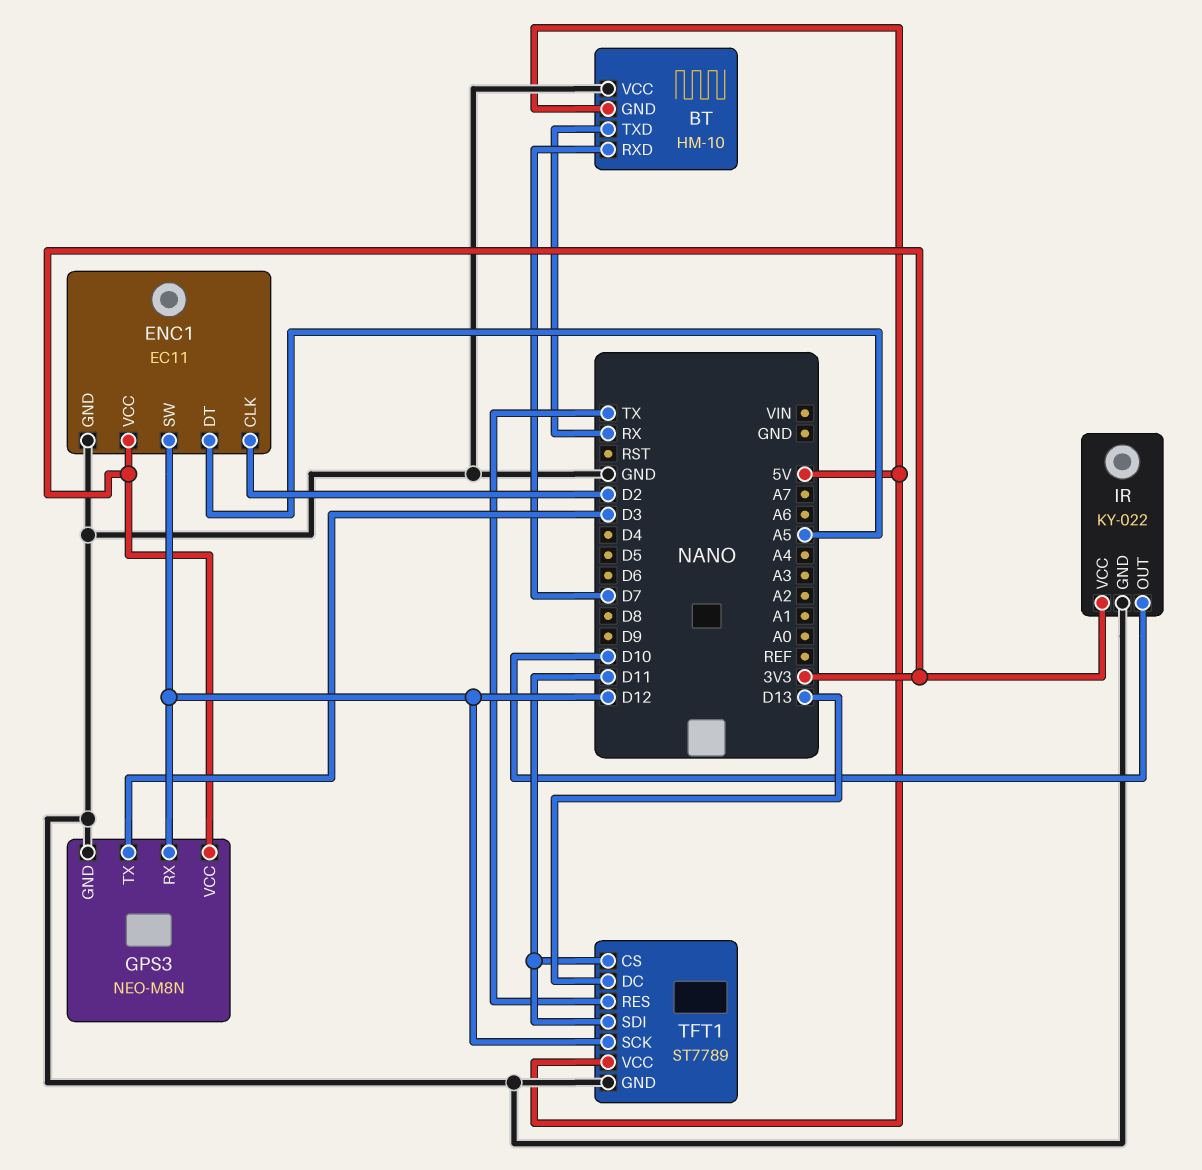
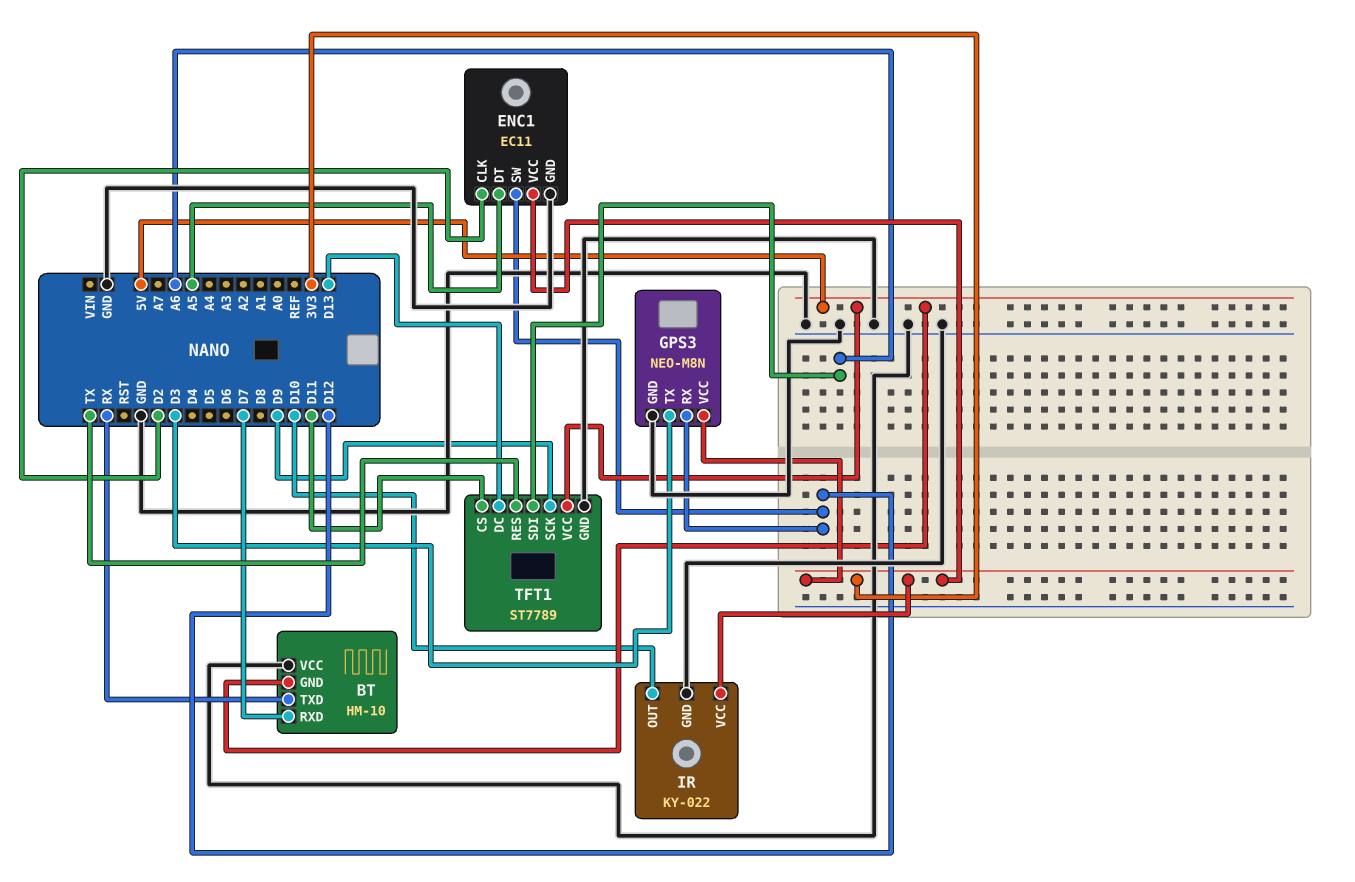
TFT1 pin SCK: D12 -> D9
TFT1 pin SDI: D11 -> A6

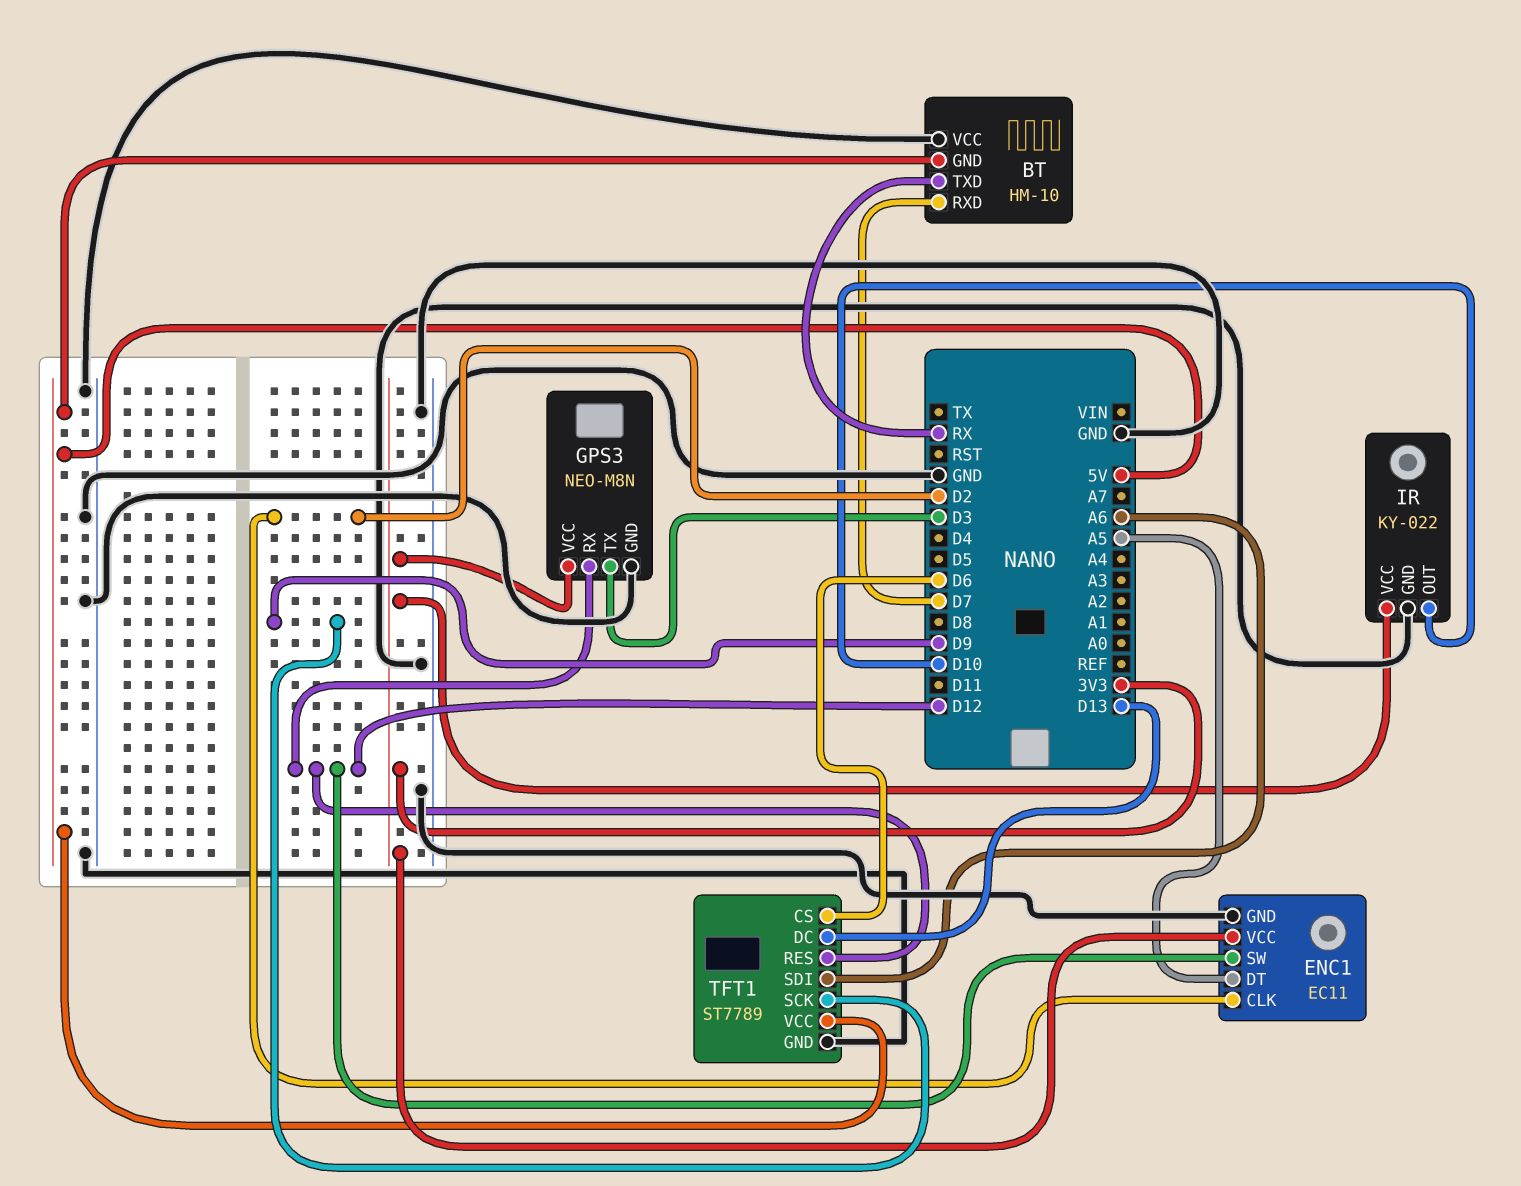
TFT1 pin CS: D11 -> D6
TFT1 pin RES: TX -> D12

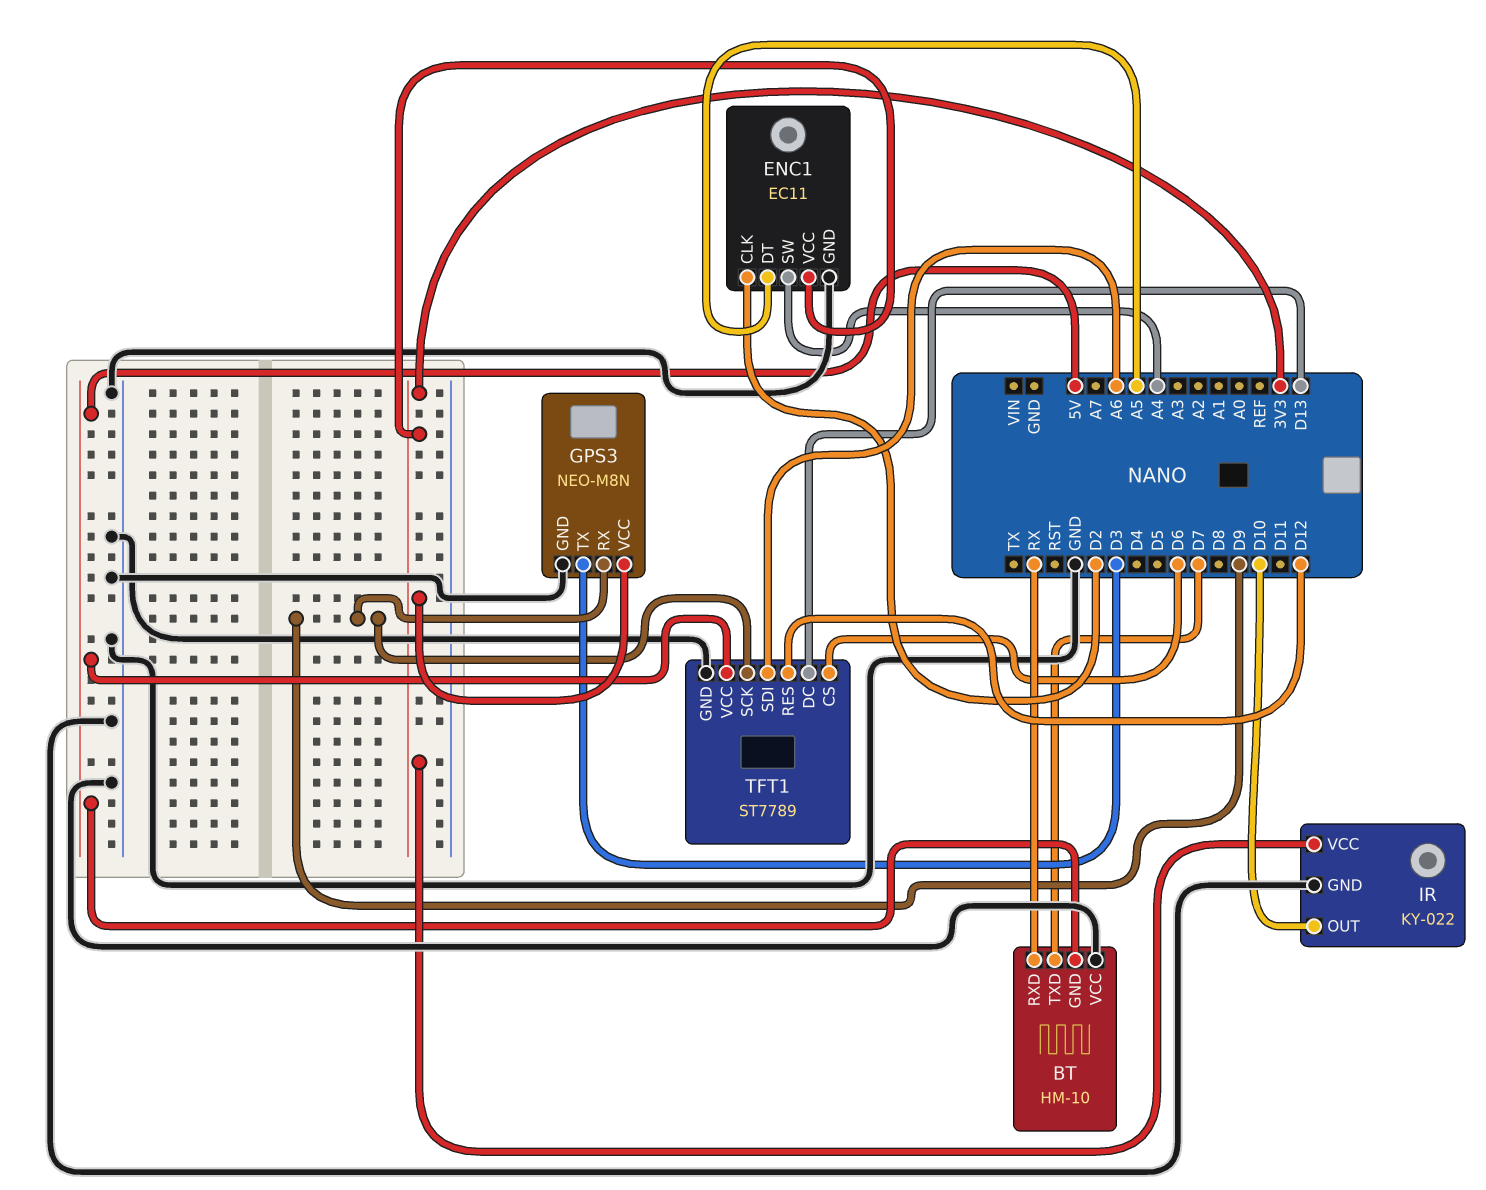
BT pin RXD: D7 -> RX
BT pin TXD: RX -> D7
ENC1 pin SW: D12 -> A4
GPS3 pin RX: D12 -> D9

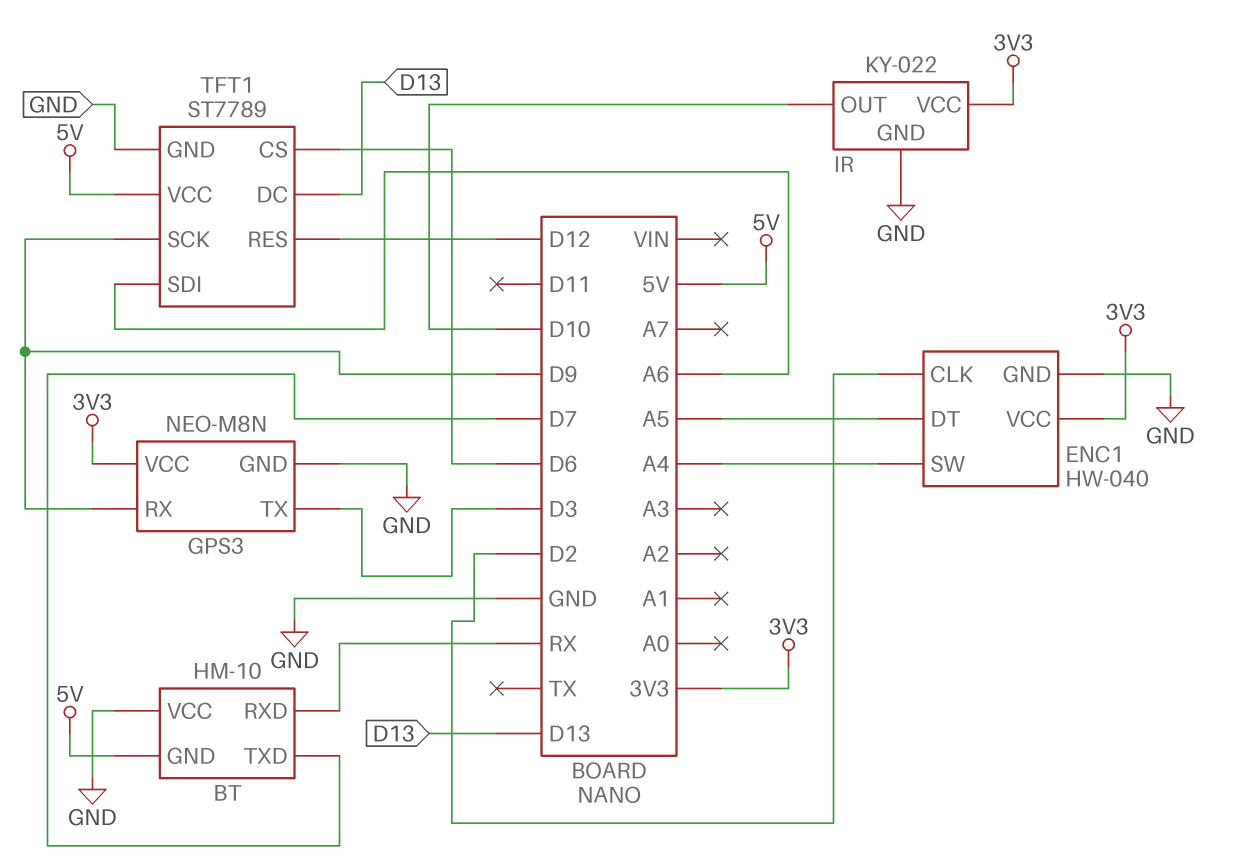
ENC1: EC11 -> HW-040

